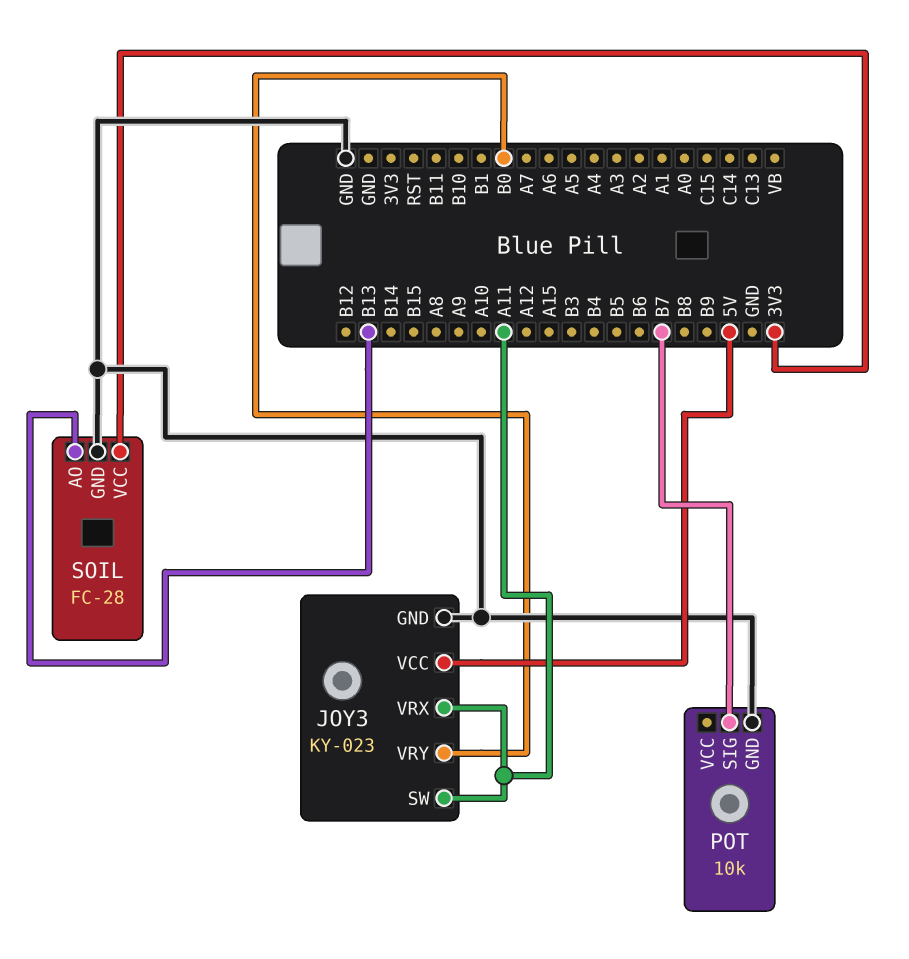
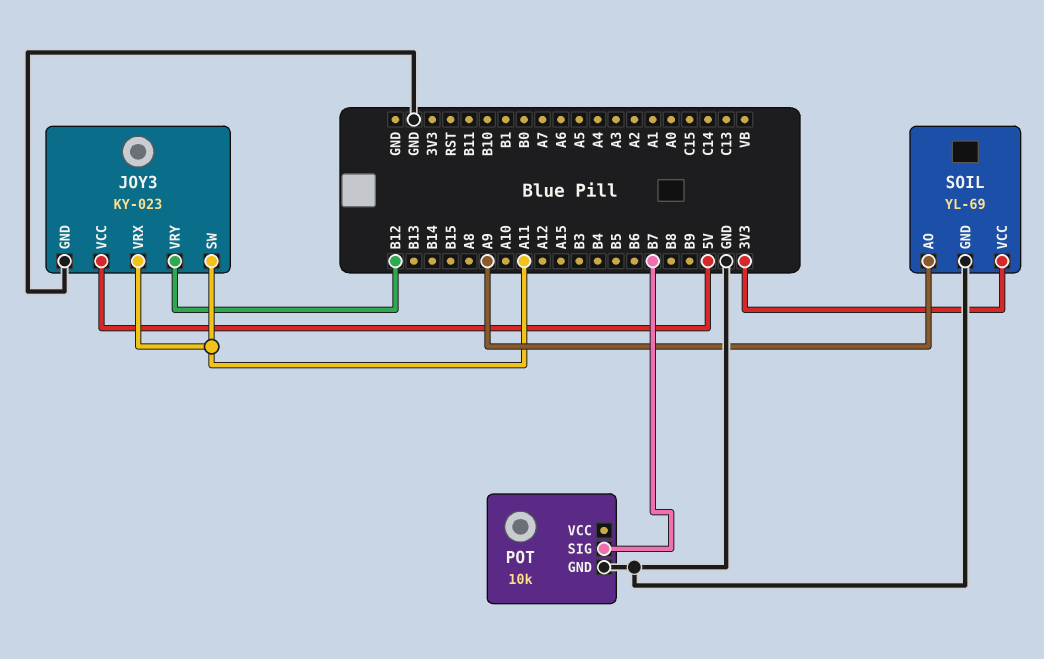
JOY3 pin VRY: B0 -> B12
SOIL: FC-28 -> YL-69
SOIL pin AO: B13 -> A9

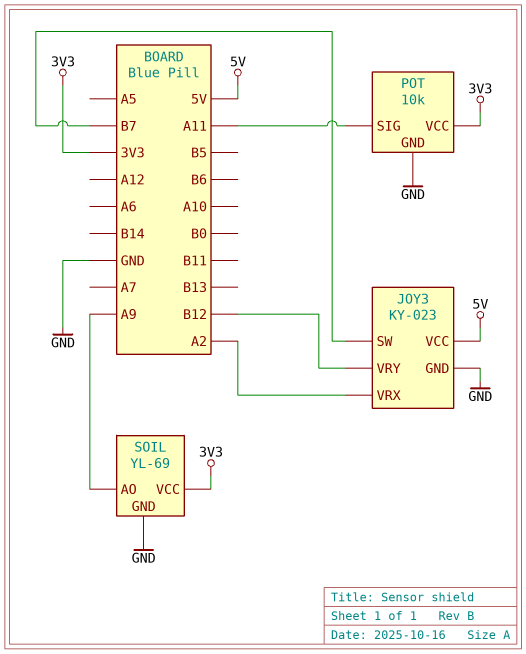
JOY3 pin SW: A11 -> B7
JOY3 pin VRX: A11 -> A2
POT pin SIG: B7 -> A11
POT pin VCC: none -> 3V3

